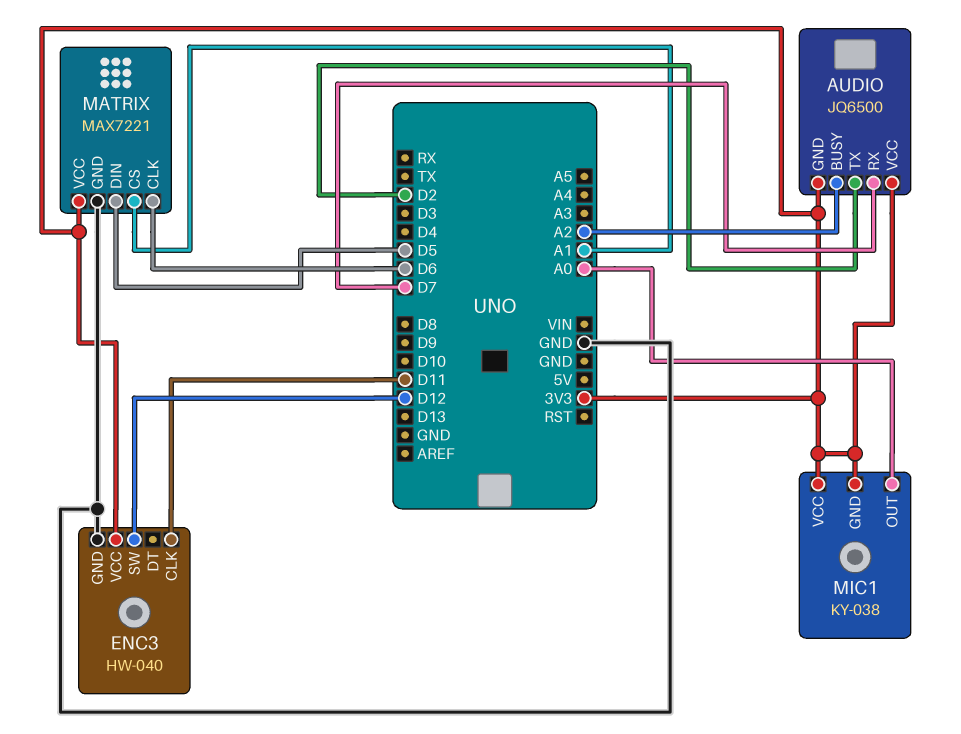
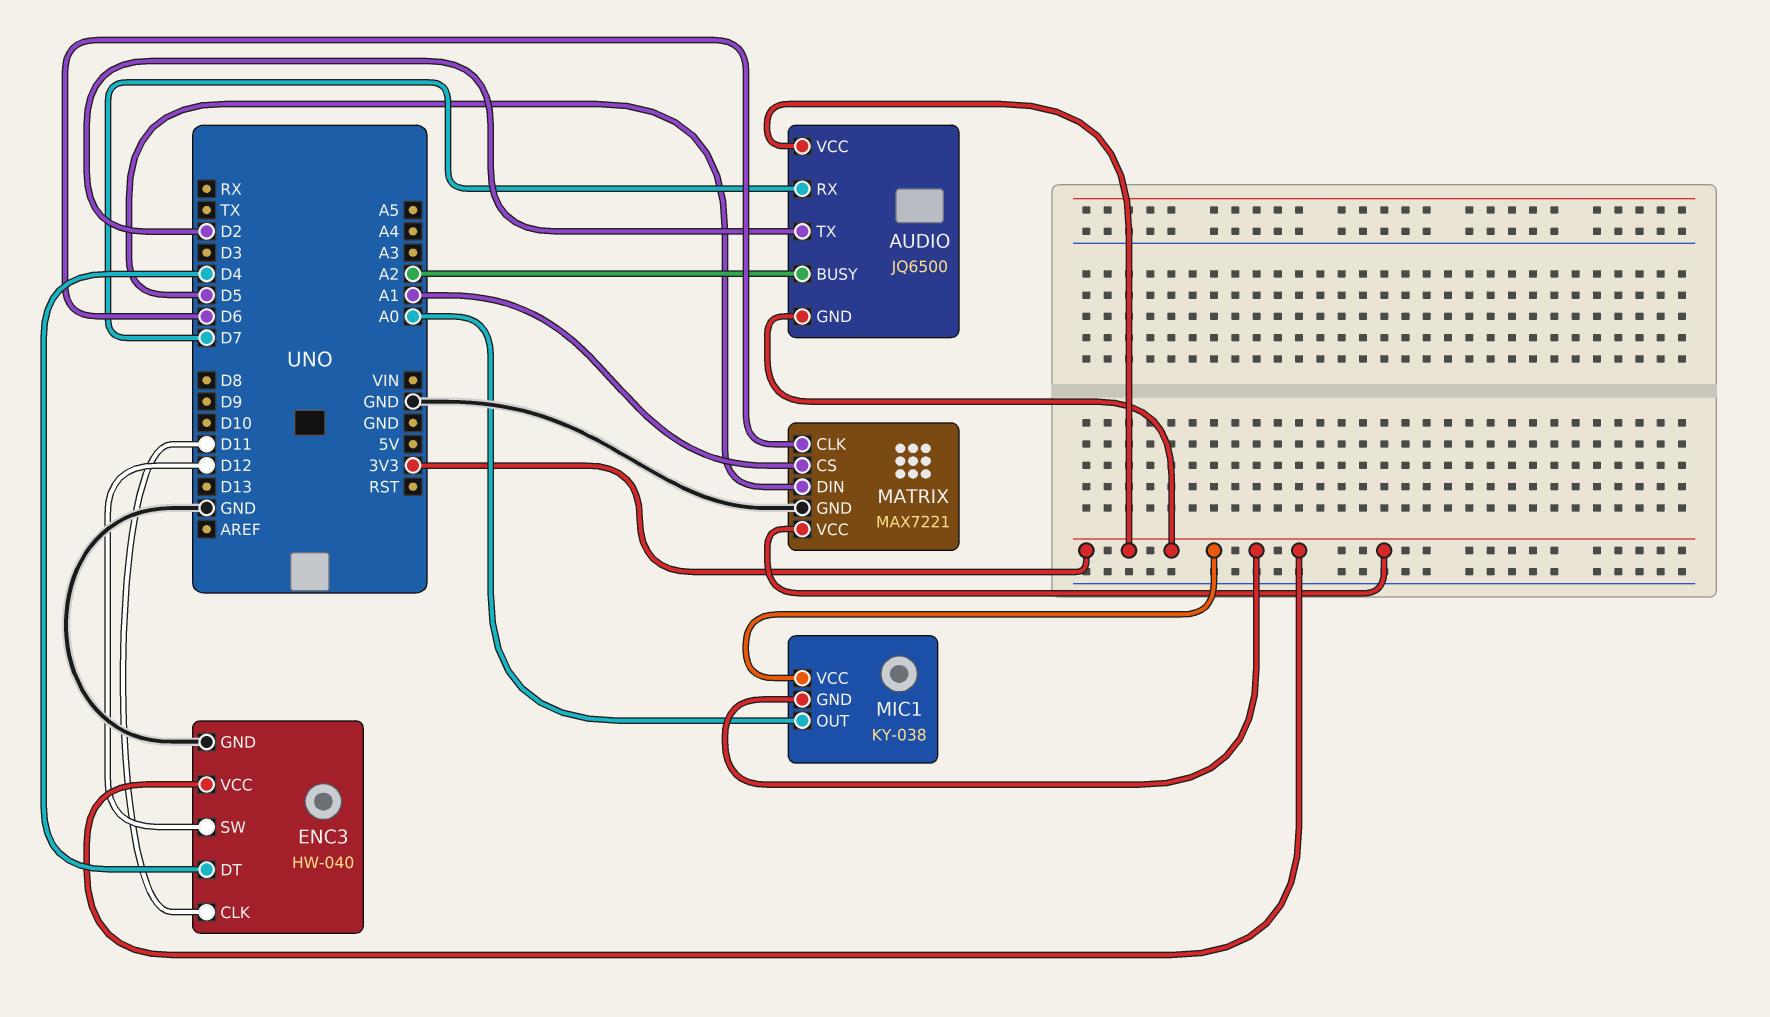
ENC3 pin DT: none -> D4

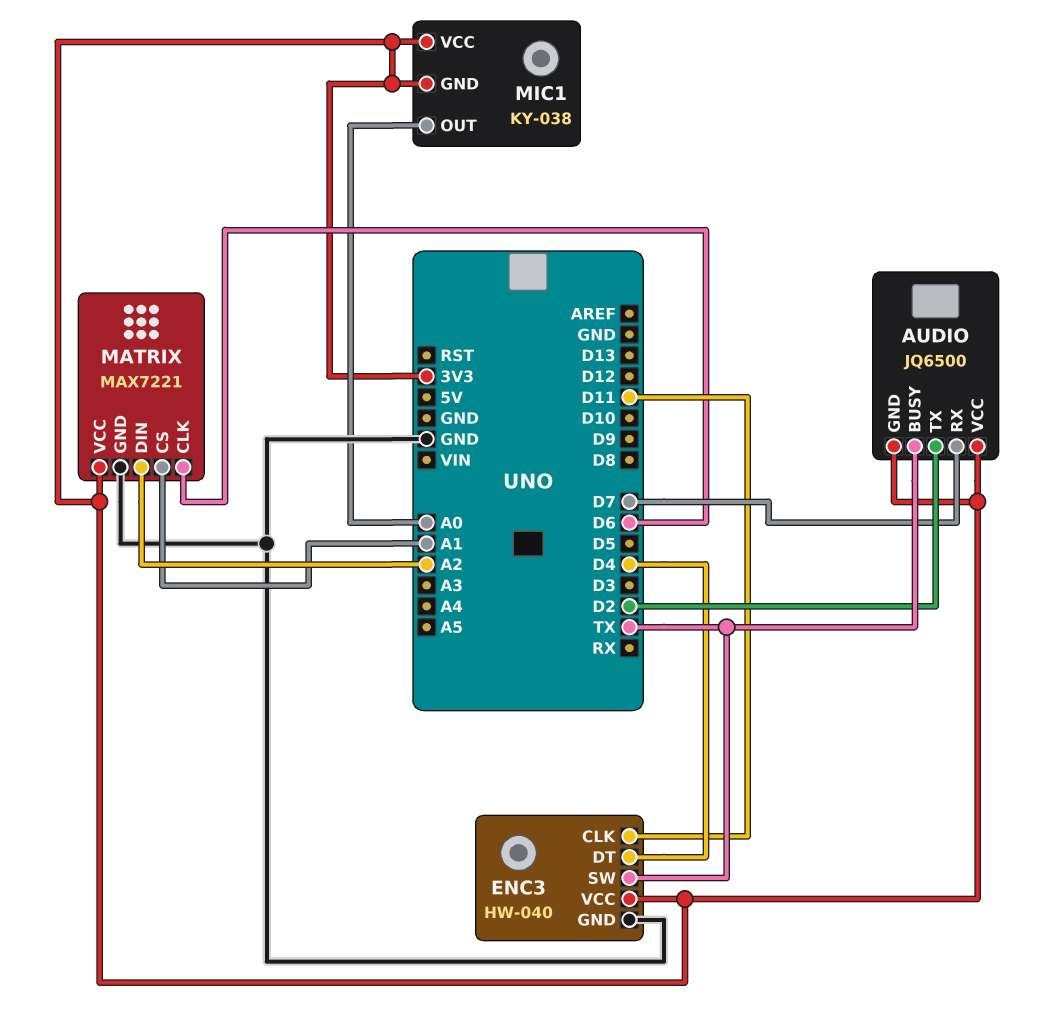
AUDIO pin BUSY: A2 -> TX
ENC3 pin SW: D12 -> TX
MATRIX pin DIN: D5 -> A2

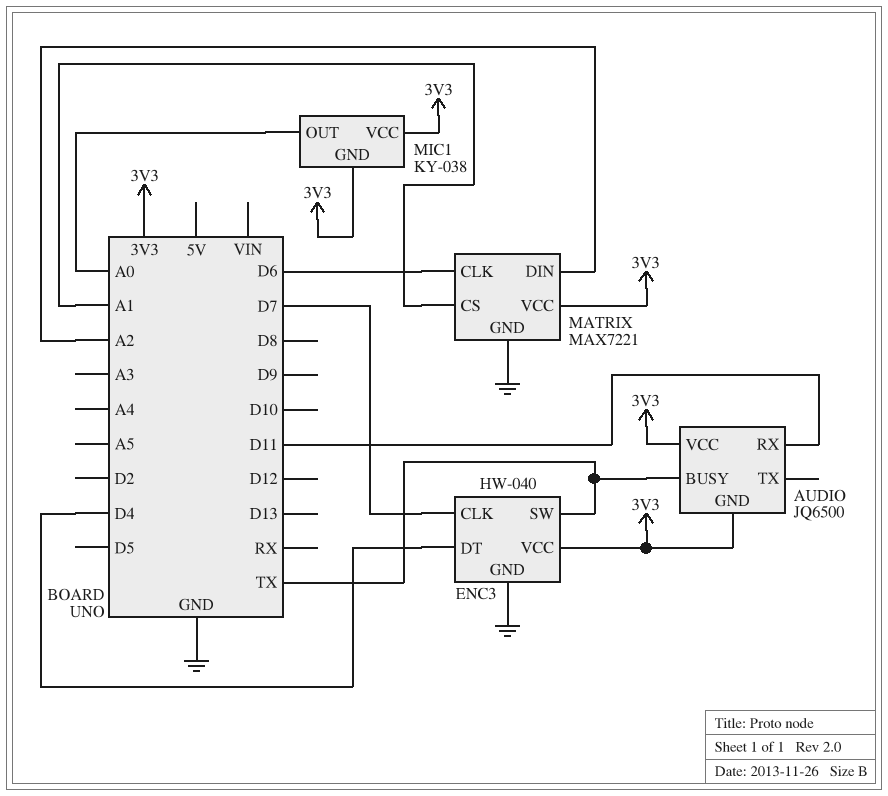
AUDIO pin RX: D7 -> D11
AUDIO pin TX: D2 -> none
ENC3 pin CLK: D11 -> D7

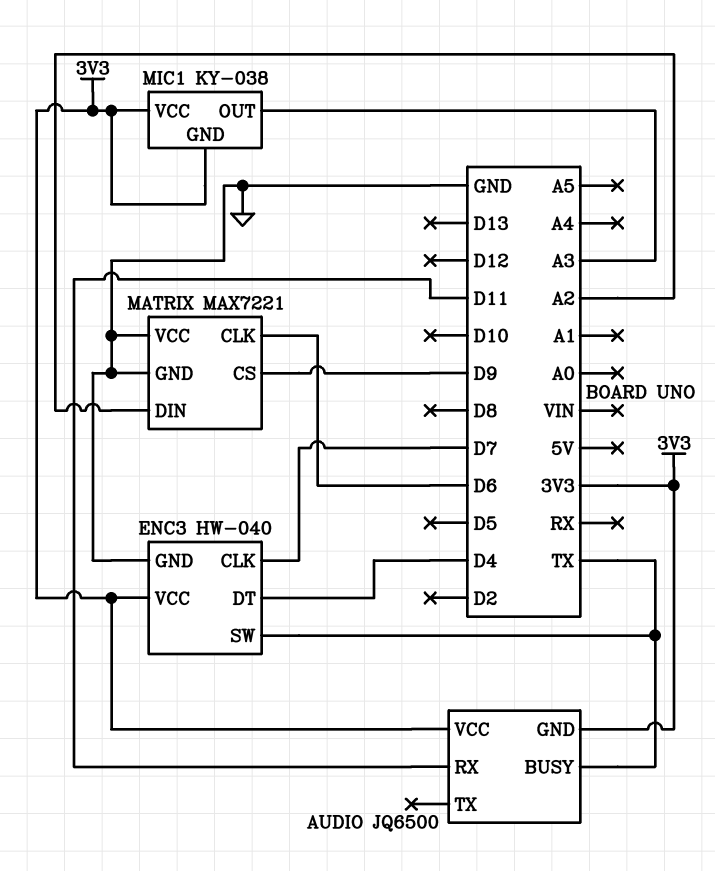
MATRIX pin CS: A1 -> D9
MATRIX pin VCC: 3V3 -> GND
MIC1 pin OUT: A0 -> A3

